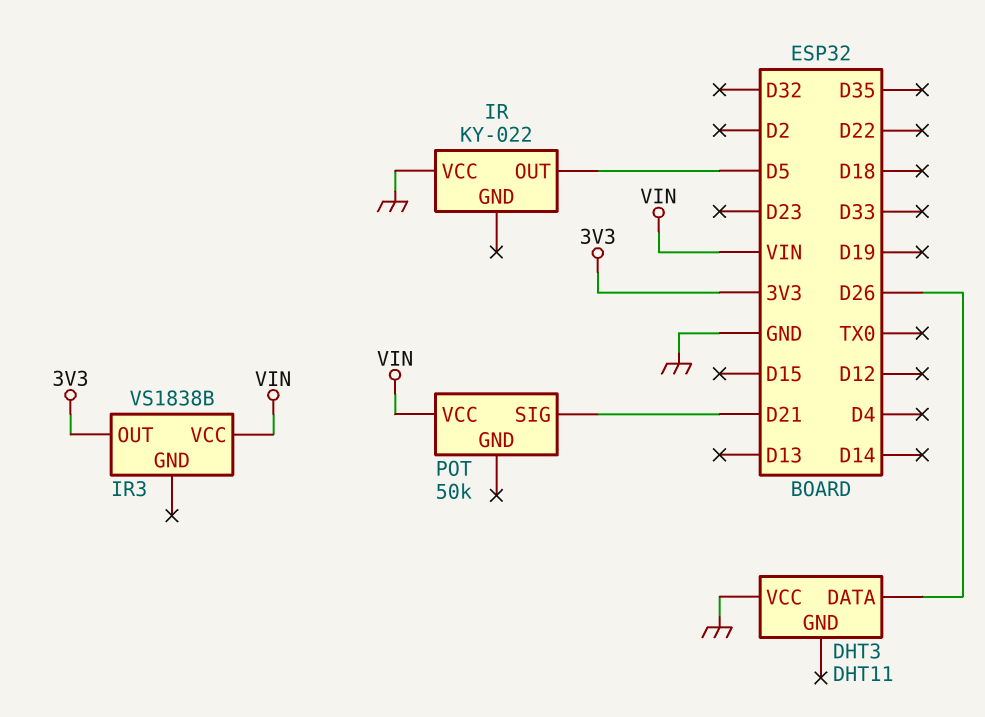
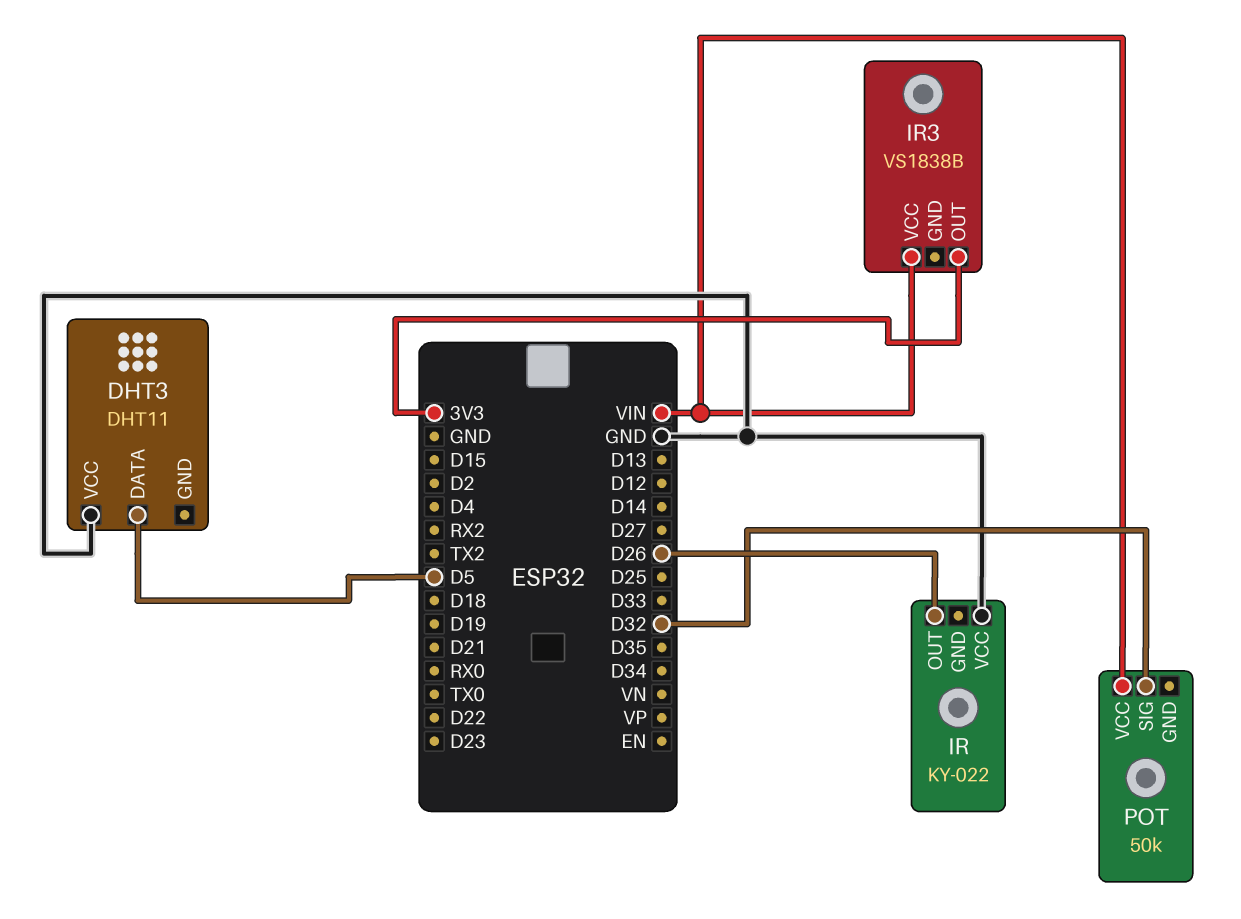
DHT3 pin DATA: D26 -> D5
IR pin OUT: D5 -> D26
POT pin SIG: D21 -> D32

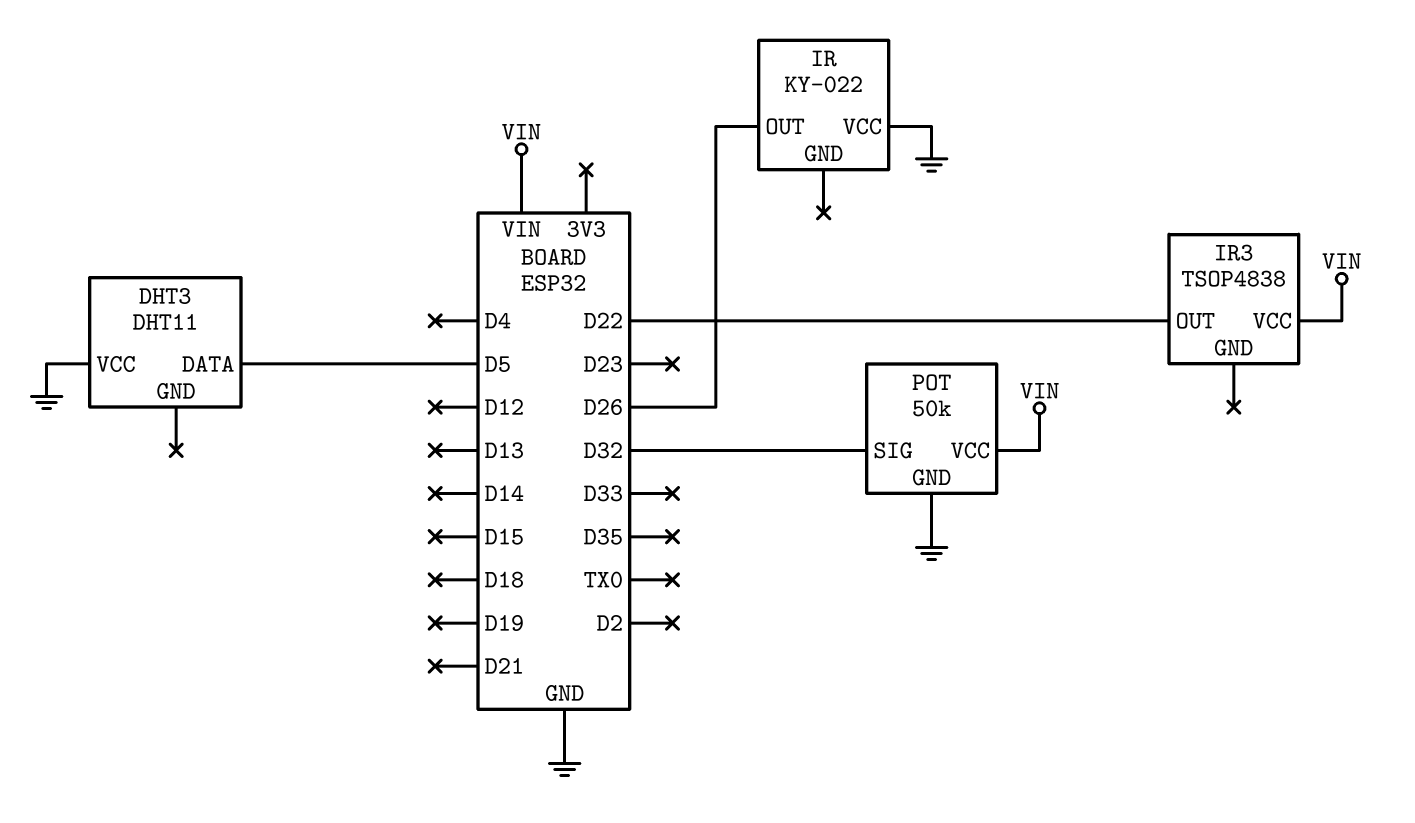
IR3: VS1838B -> TSOP4838
IR3 pin OUT: 3V3 -> D22
POT pin GND: none -> GND

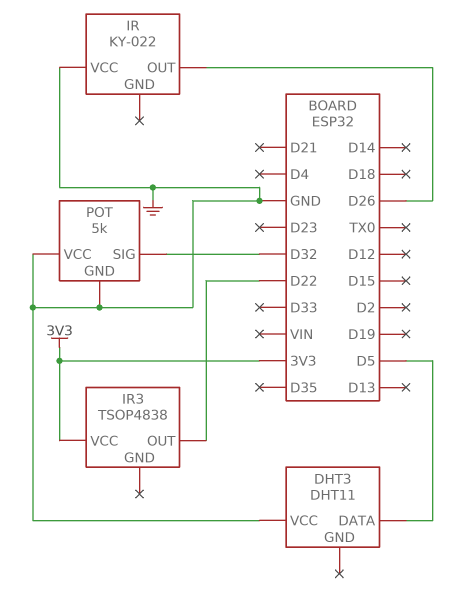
IR3 pin VCC: VIN -> 3V3
POT: 50k -> 5k
POT pin VCC: VIN -> GND

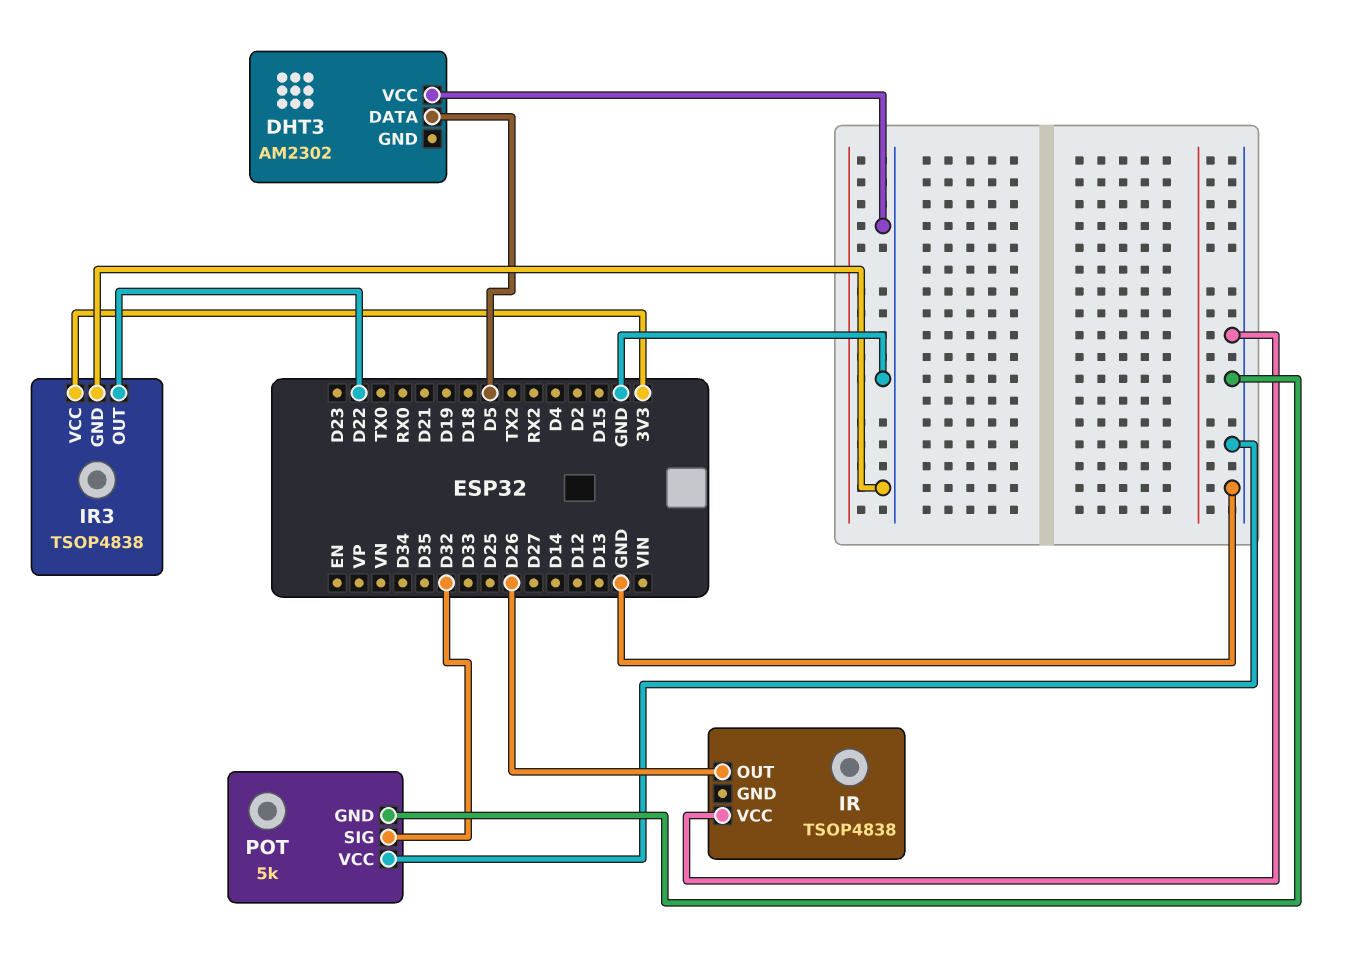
DHT3: DHT11 -> AM2302
IR: KY-022 -> TSOP4838
IR3 pin GND: none -> GND

